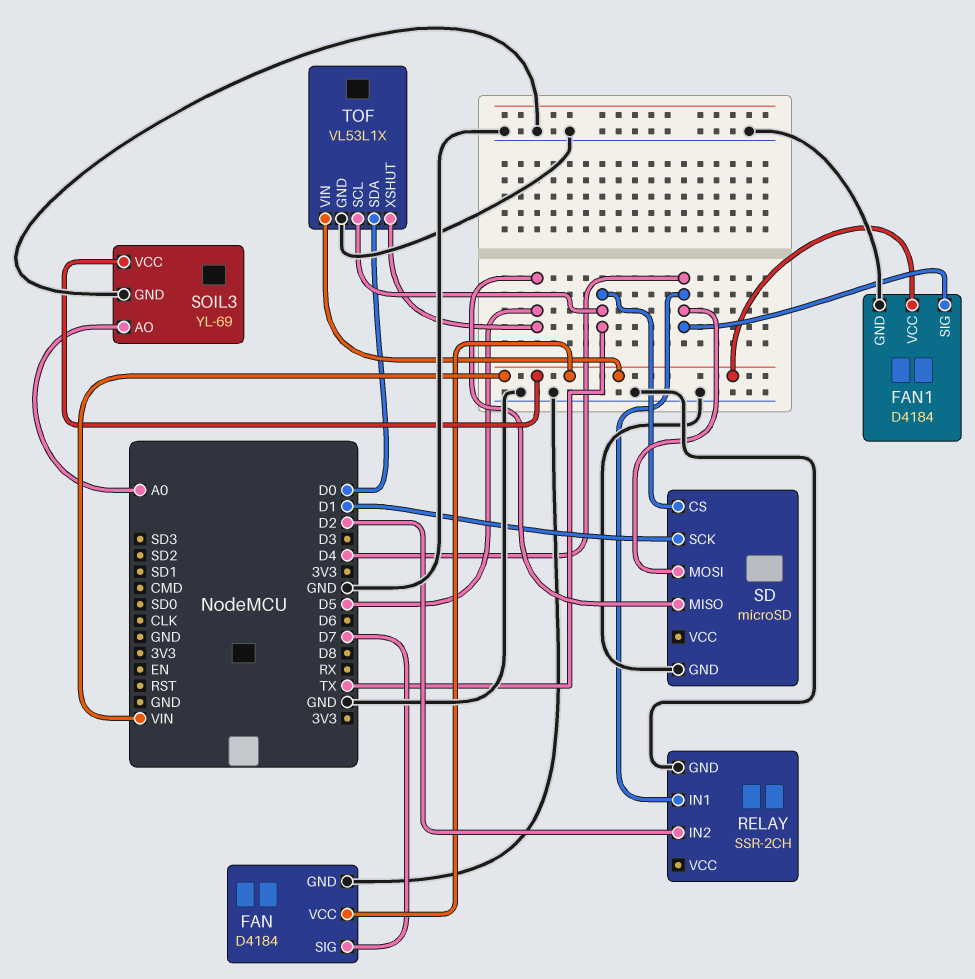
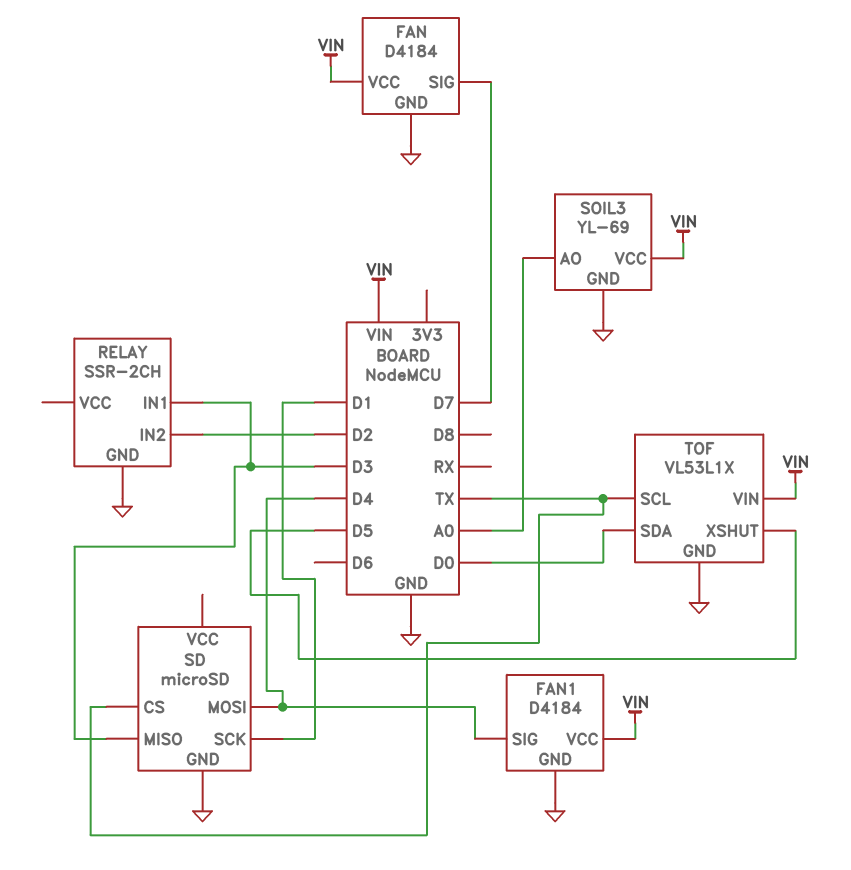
RELAY pin IN1: D4 -> D3
SD pin MISO: D5 -> D3

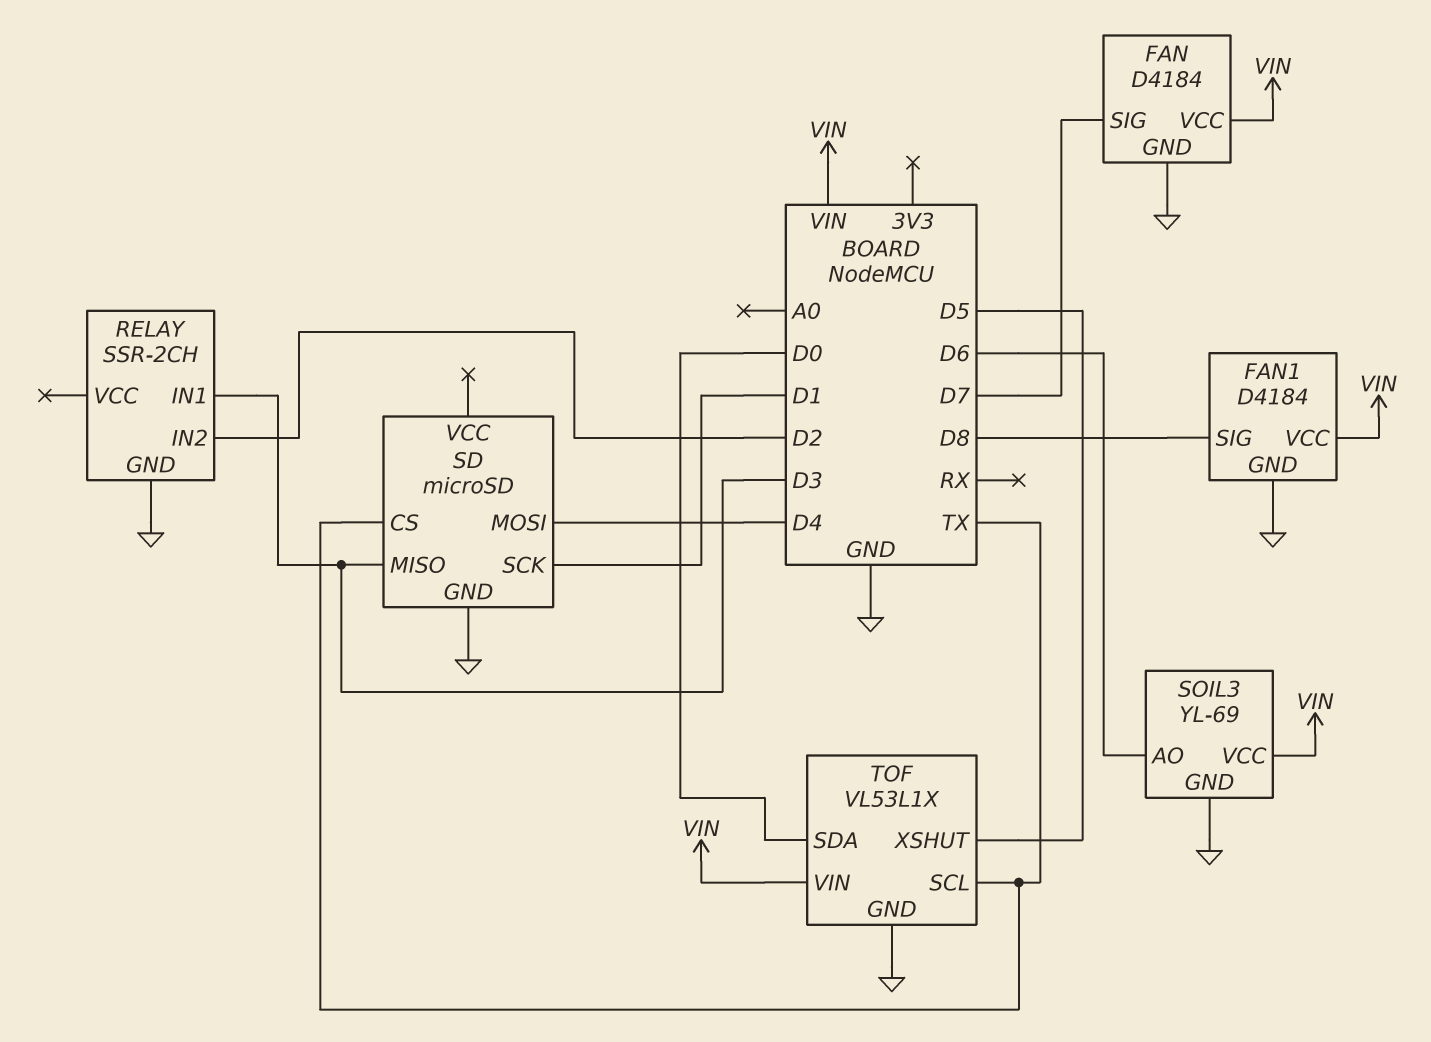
FAN1 pin SIG: D4 -> D8
SOIL3 pin AO: A0 -> D6

